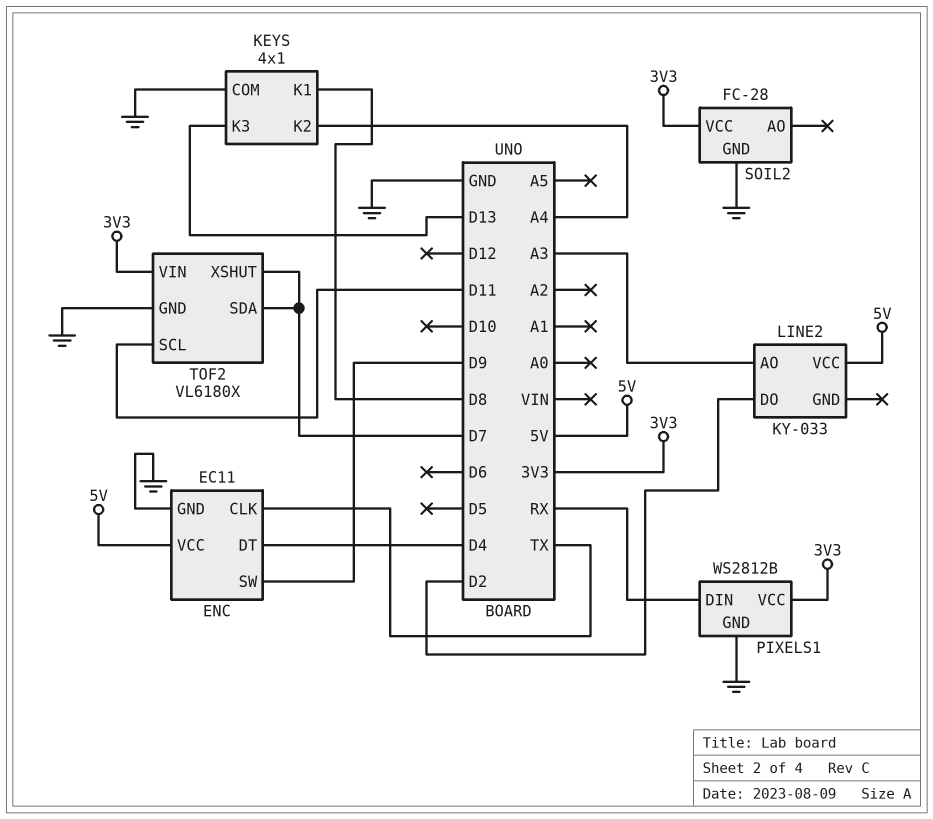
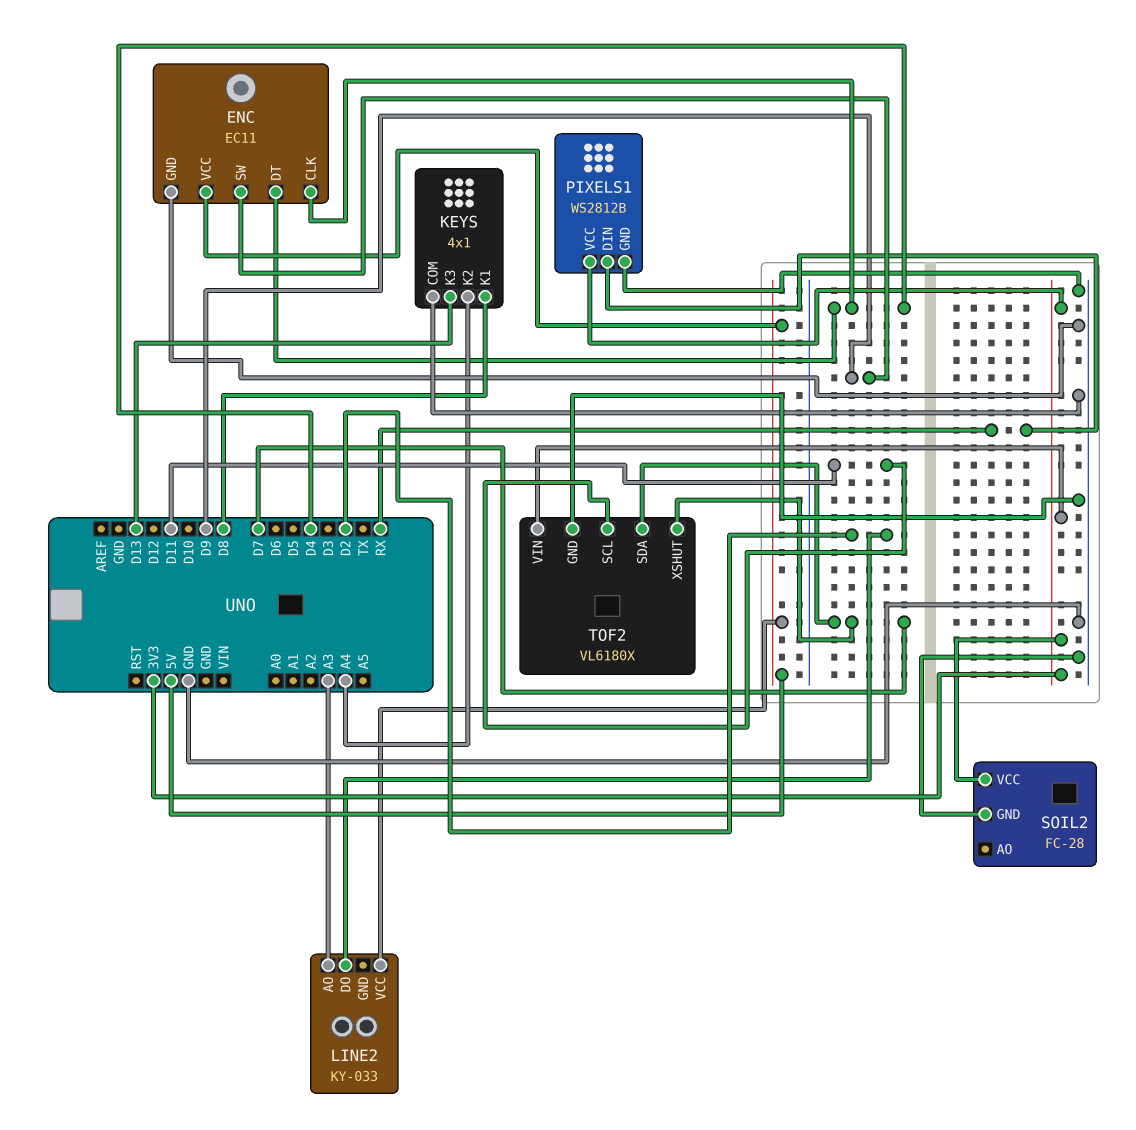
ENC pin CLK: TX -> D4

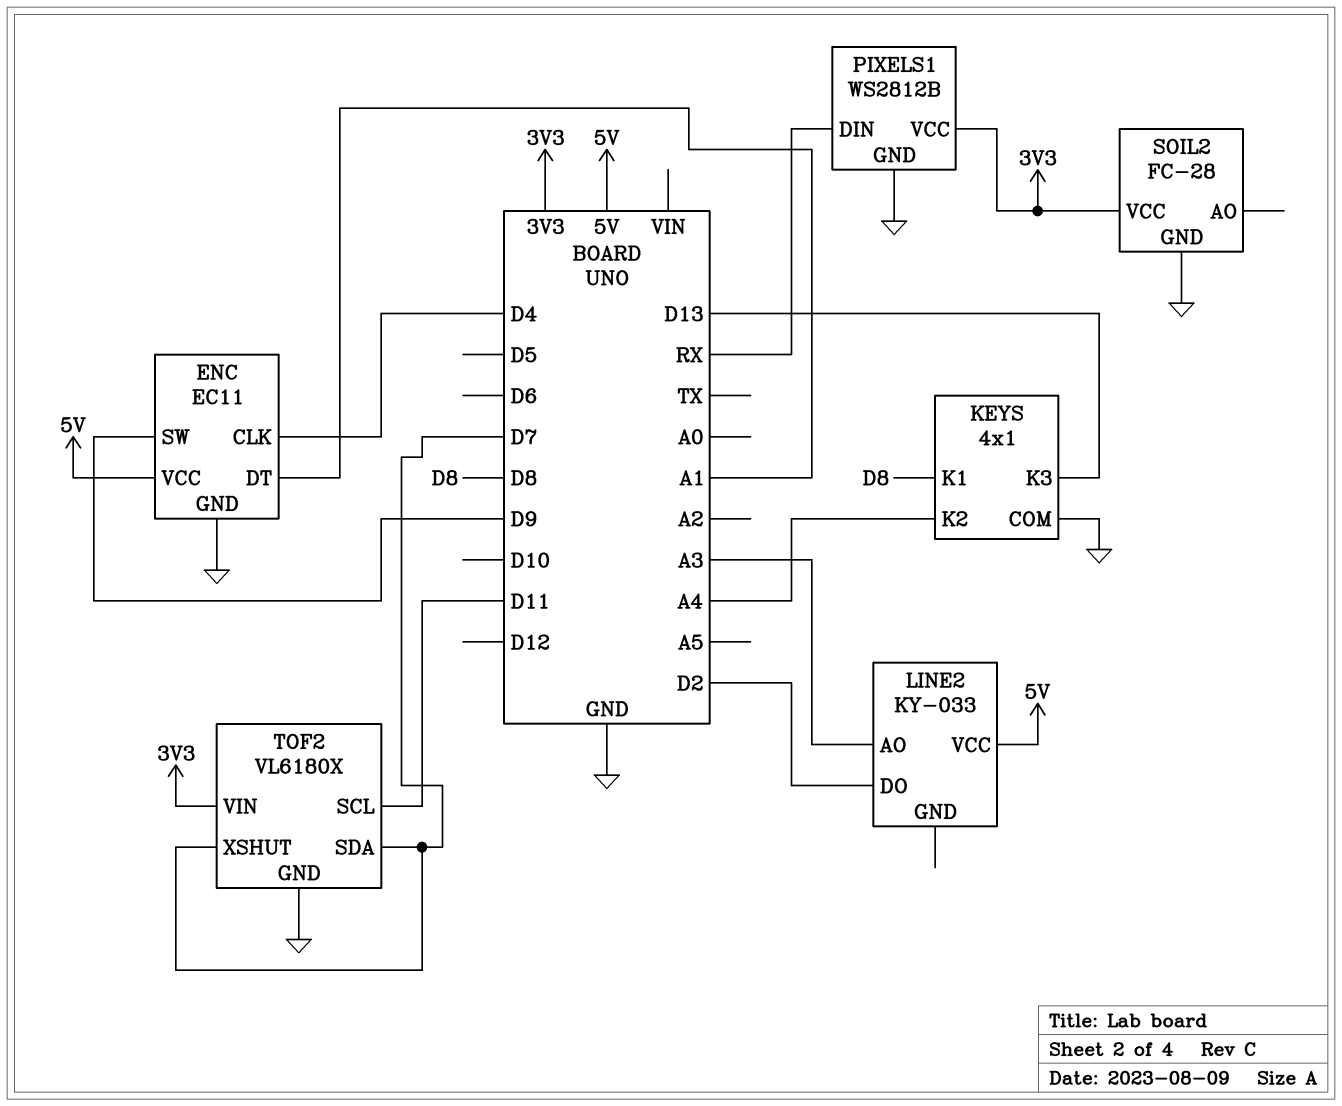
ENC pin DT: D4 -> A1

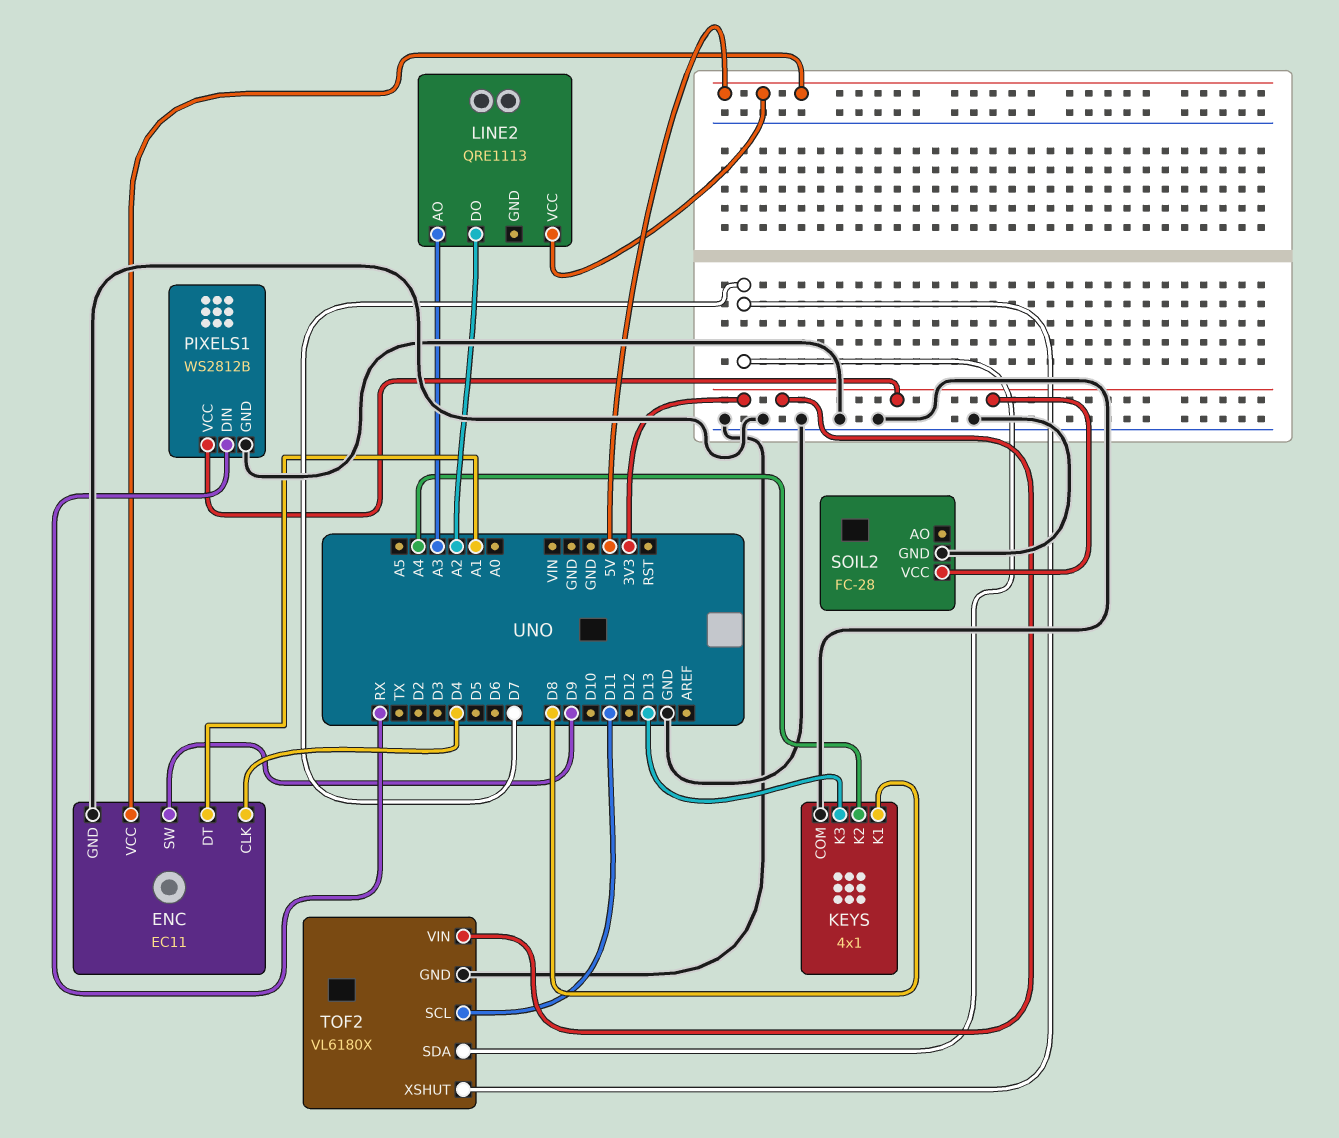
LINE2: KY-033 -> QRE1113
LINE2 pin DO: D2 -> A2

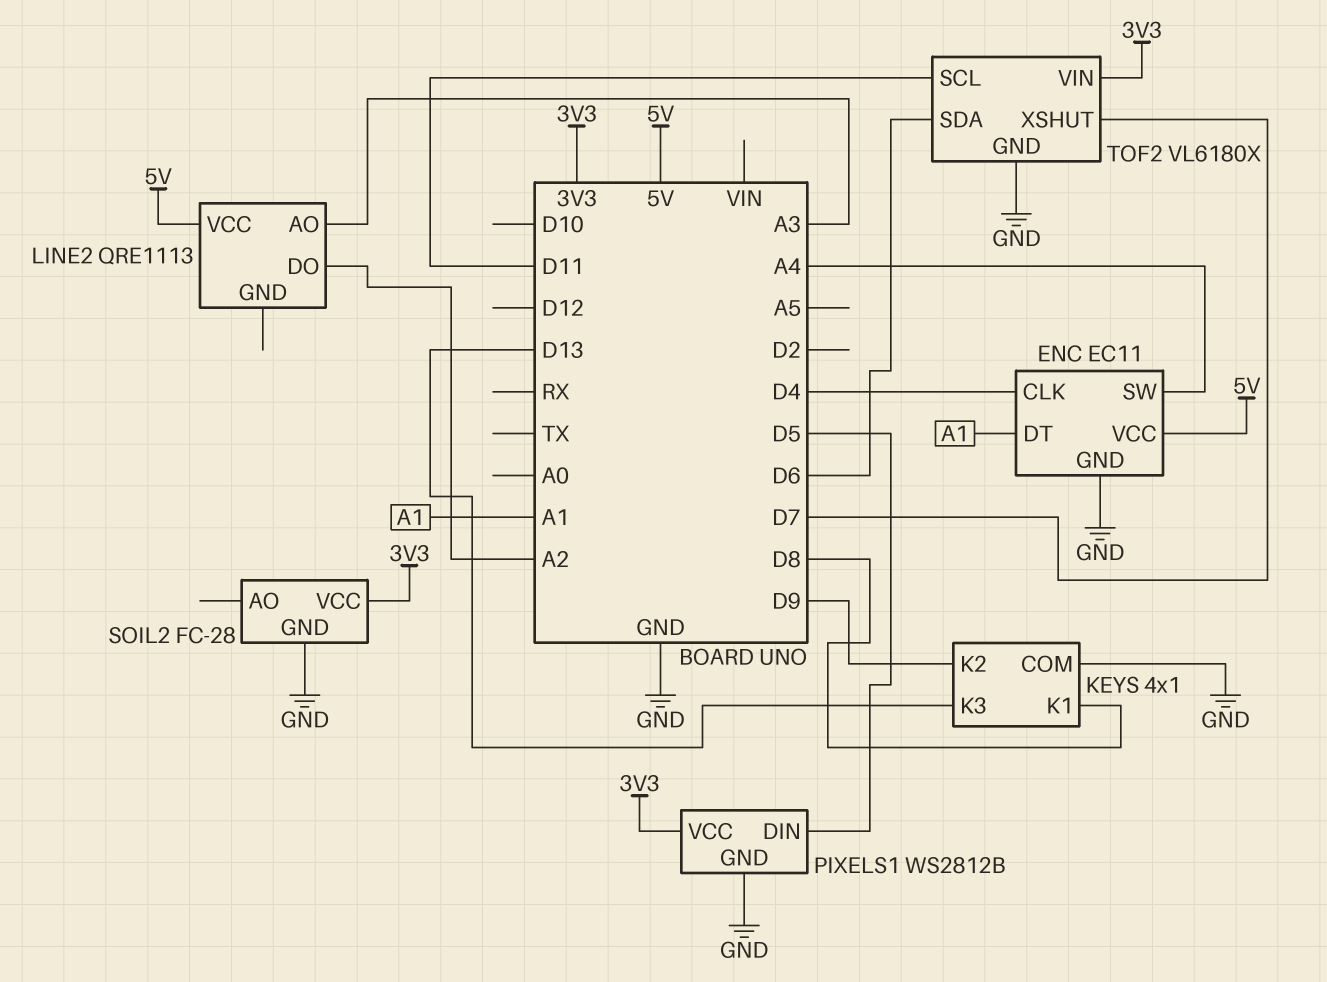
ENC pin SW: D9 -> A4
KEYS pin K2: A4 -> D9
PIXELS1 pin DIN: RX -> D5
TOF2 pin SDA: D7 -> D6

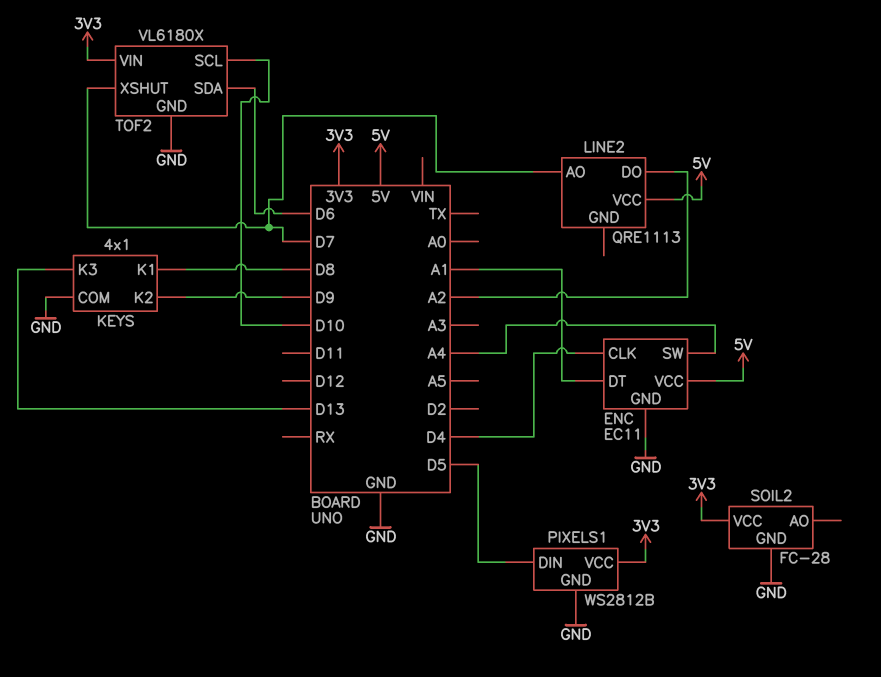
LINE2 pin AO: A3 -> D7
TOF2 pin SCL: D11 -> D10

